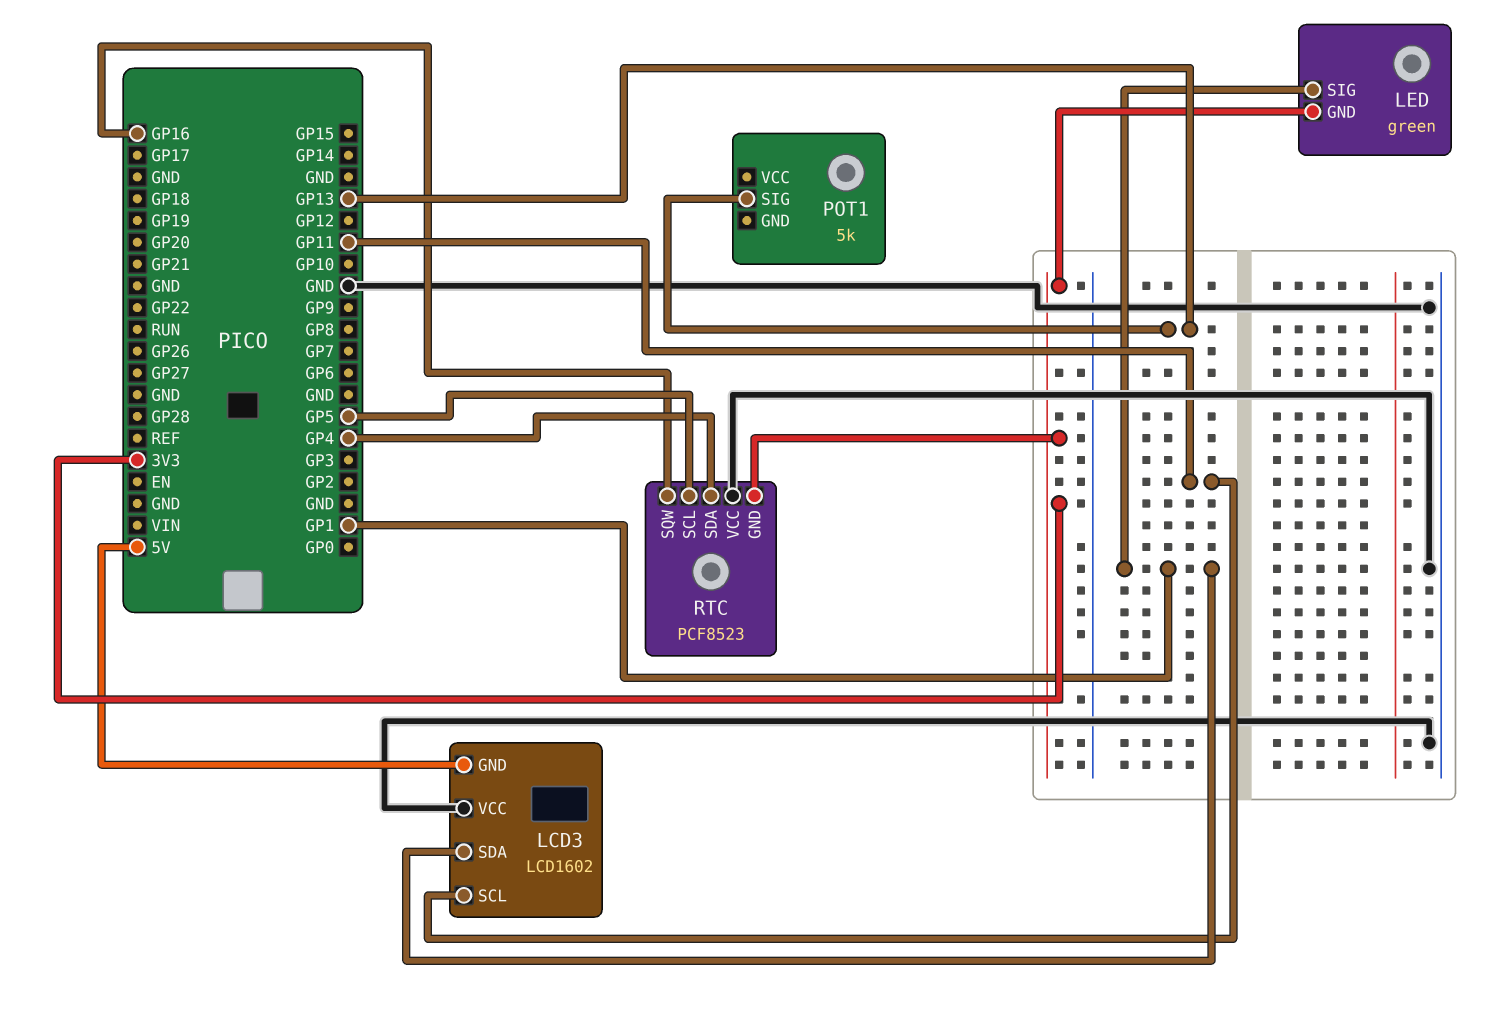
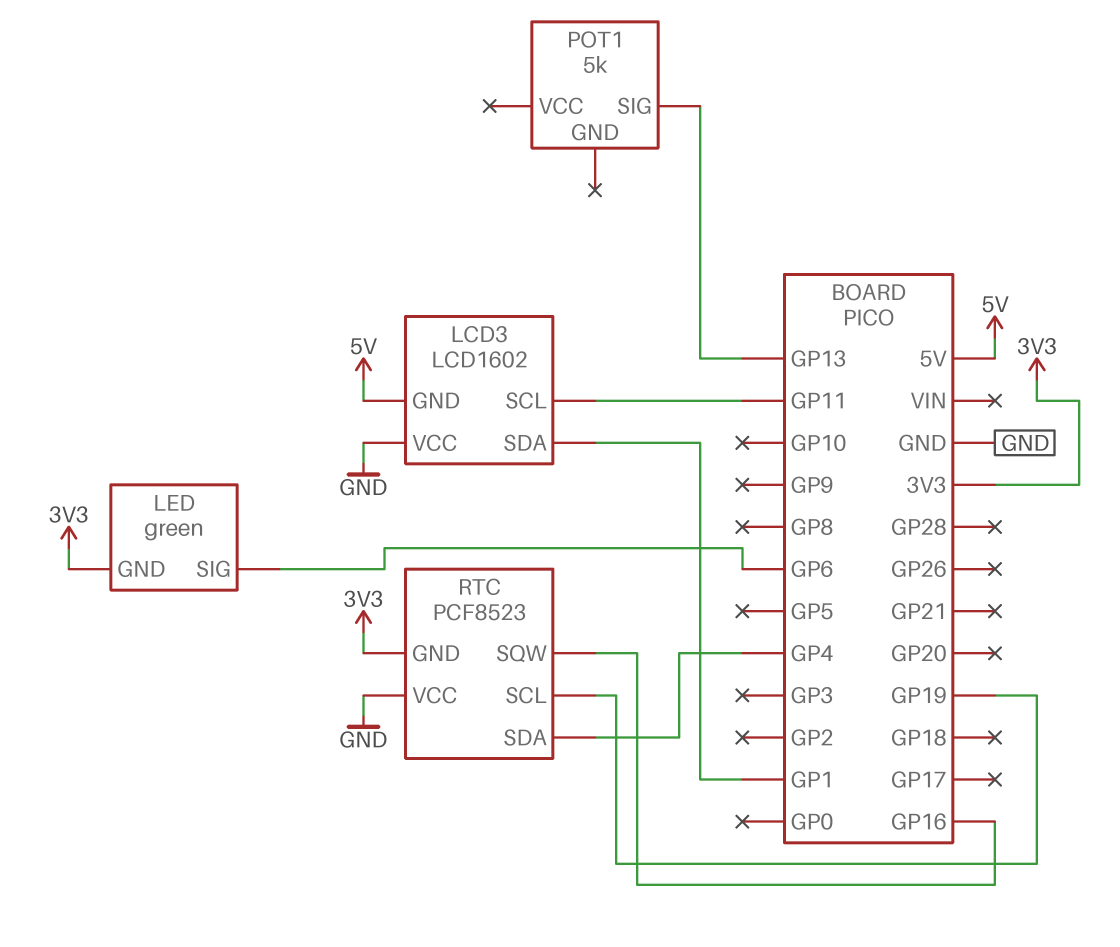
LED pin SIG: GP1 -> GP6
RTC pin SCL: GP5 -> GP19

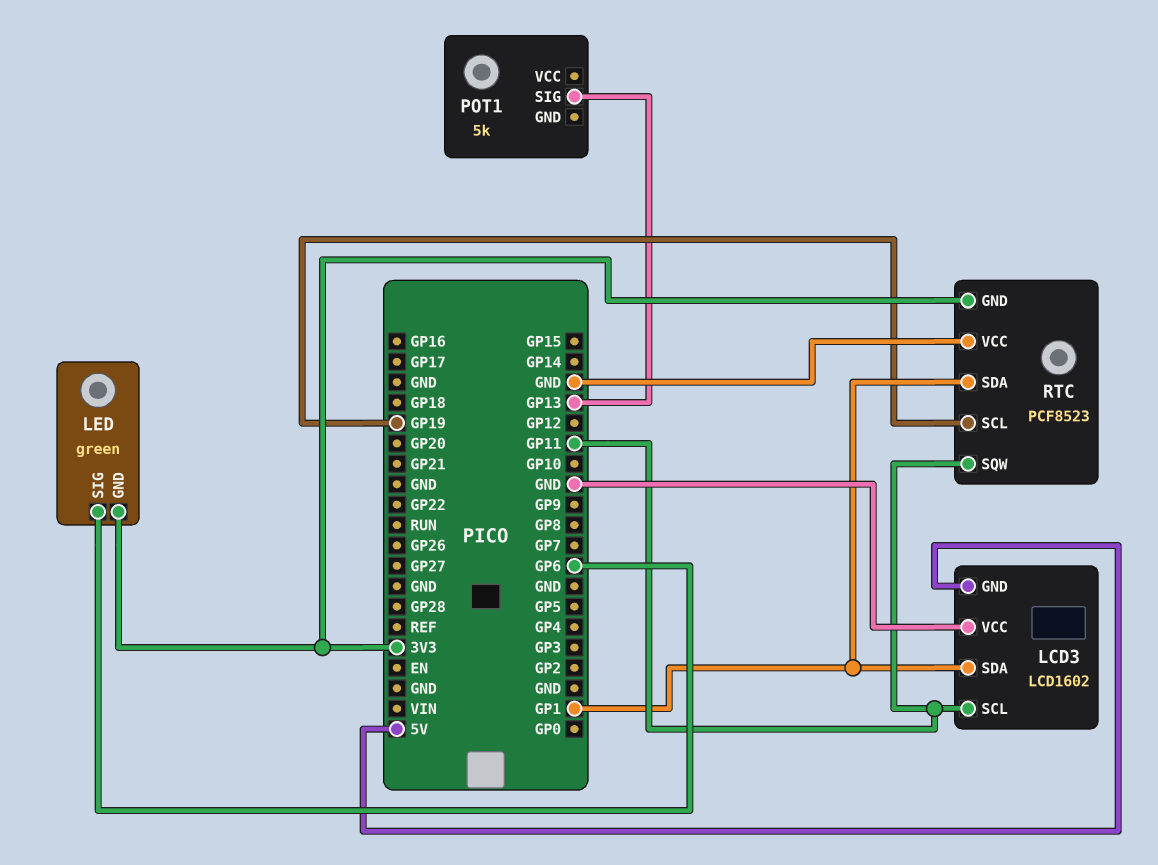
RTC pin SDA: GP4 -> GP1
RTC pin SQW: GP16 -> GP11

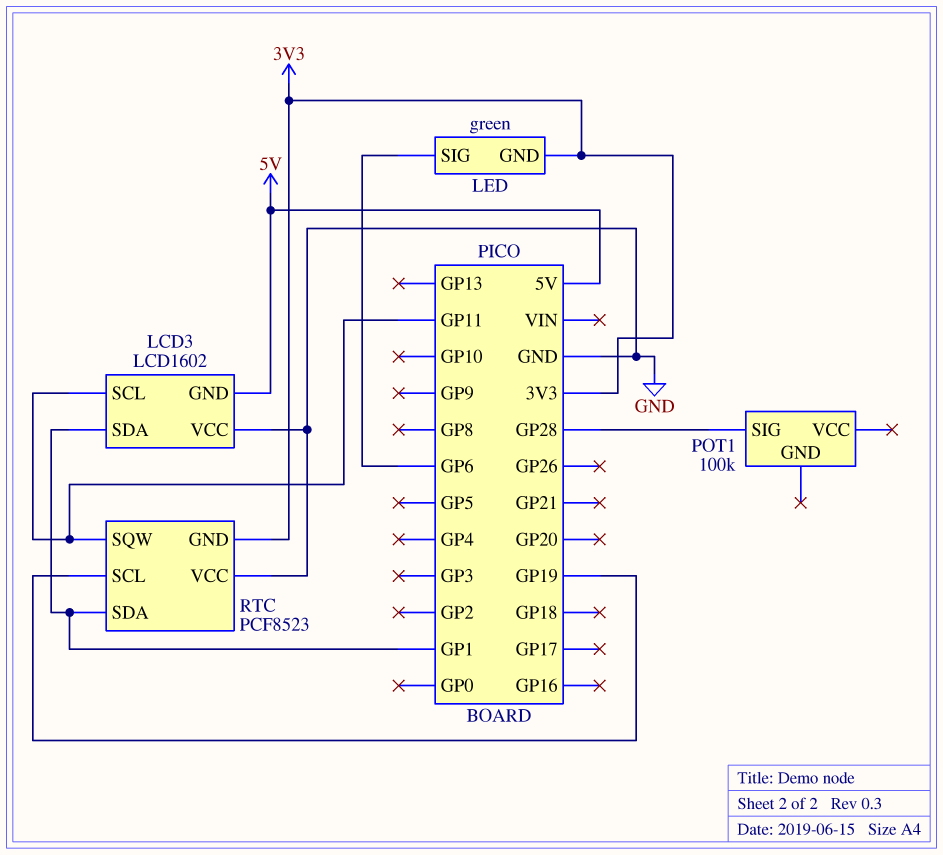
POT1: 5k -> 100k
POT1 pin SIG: GP13 -> GP28

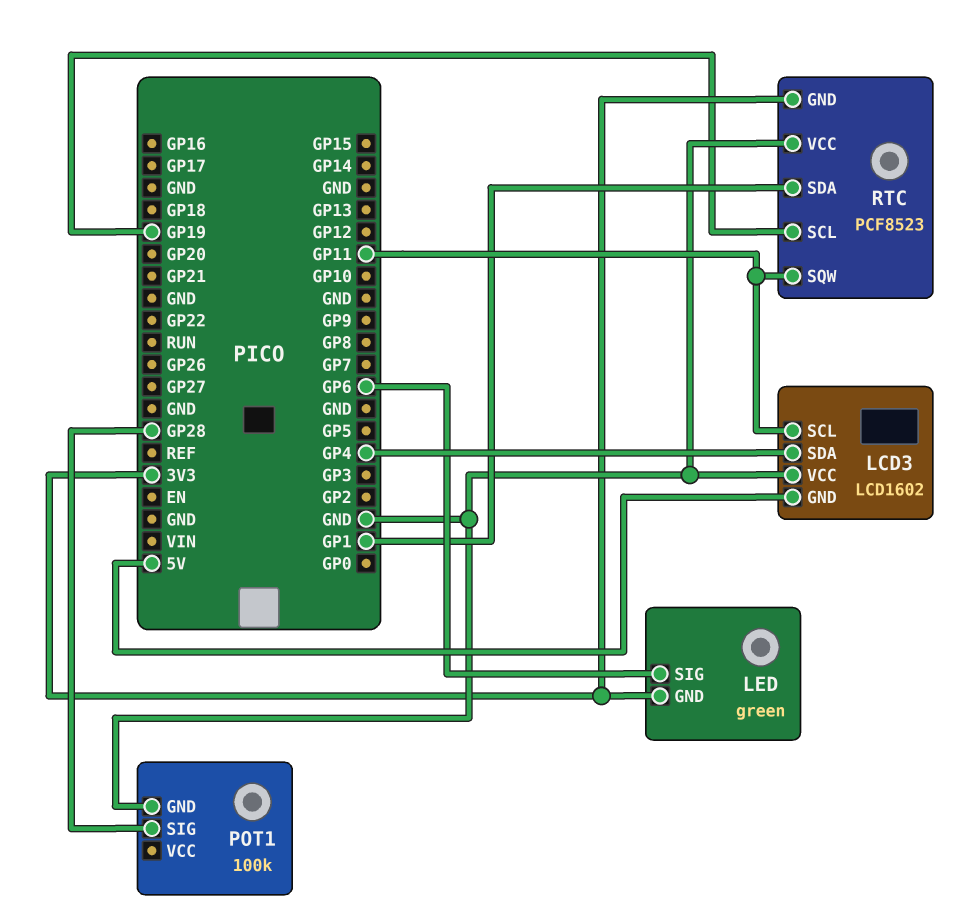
LCD3 pin SDA: GP1 -> GP4
POT1 pin GND: none -> GND

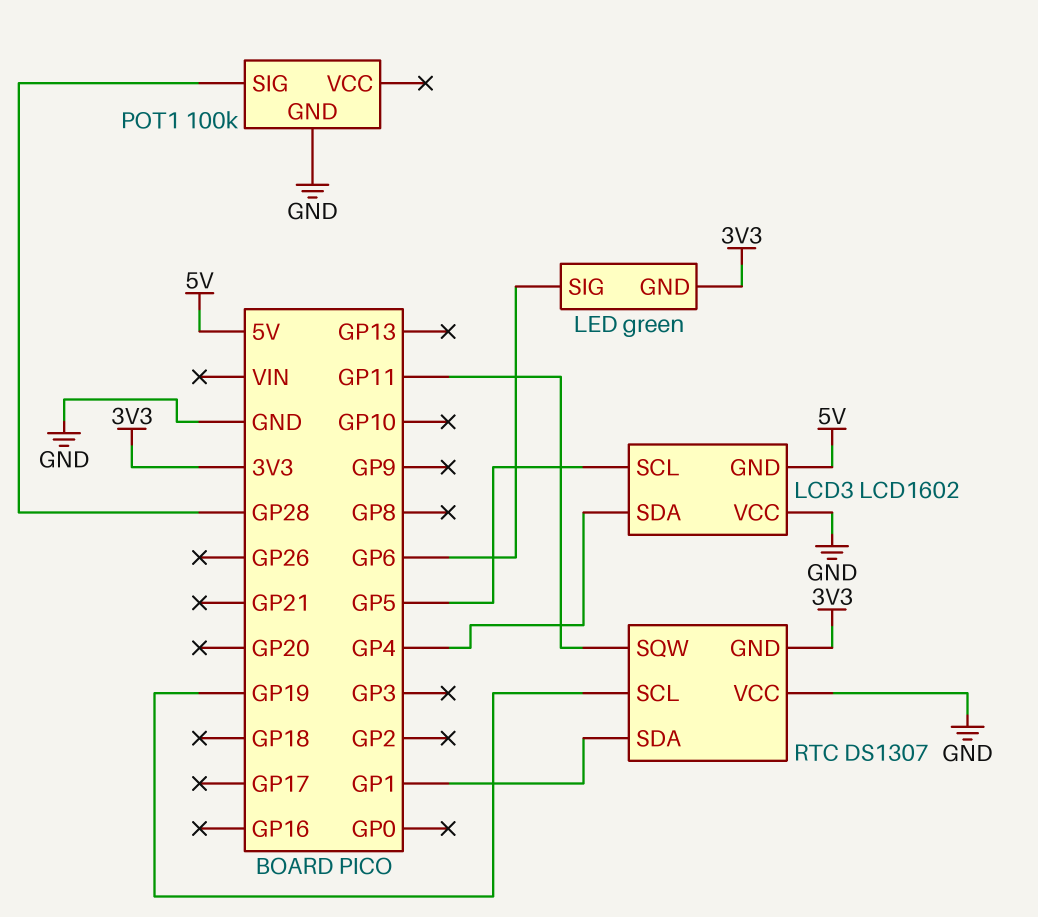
LCD3 pin SCL: GP11 -> GP5
RTC: PCF8523 -> DS1307

